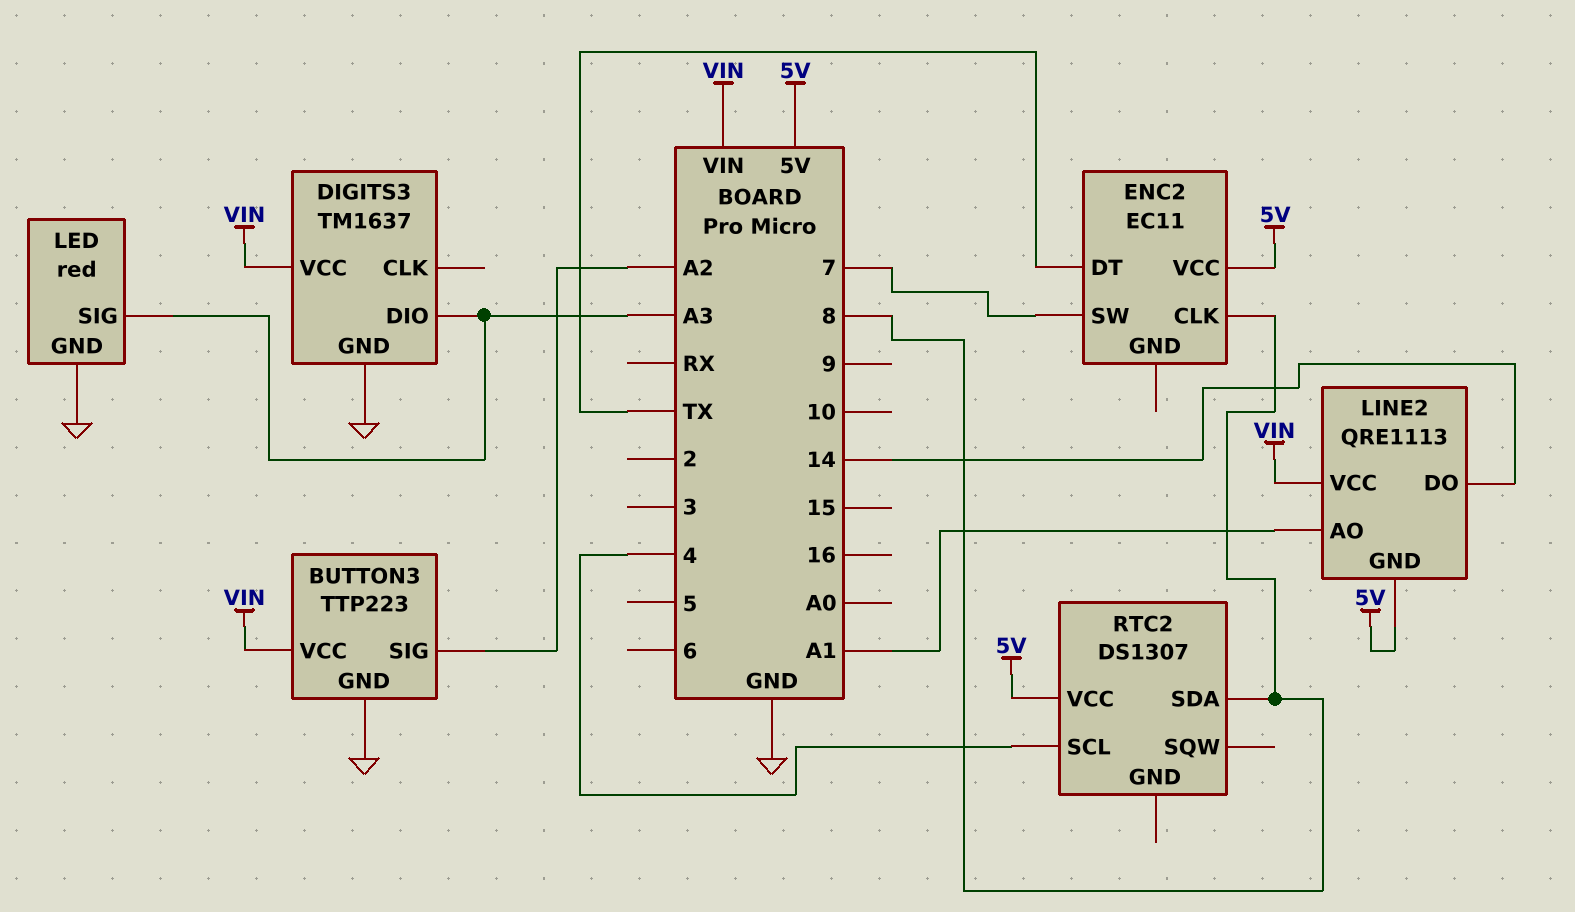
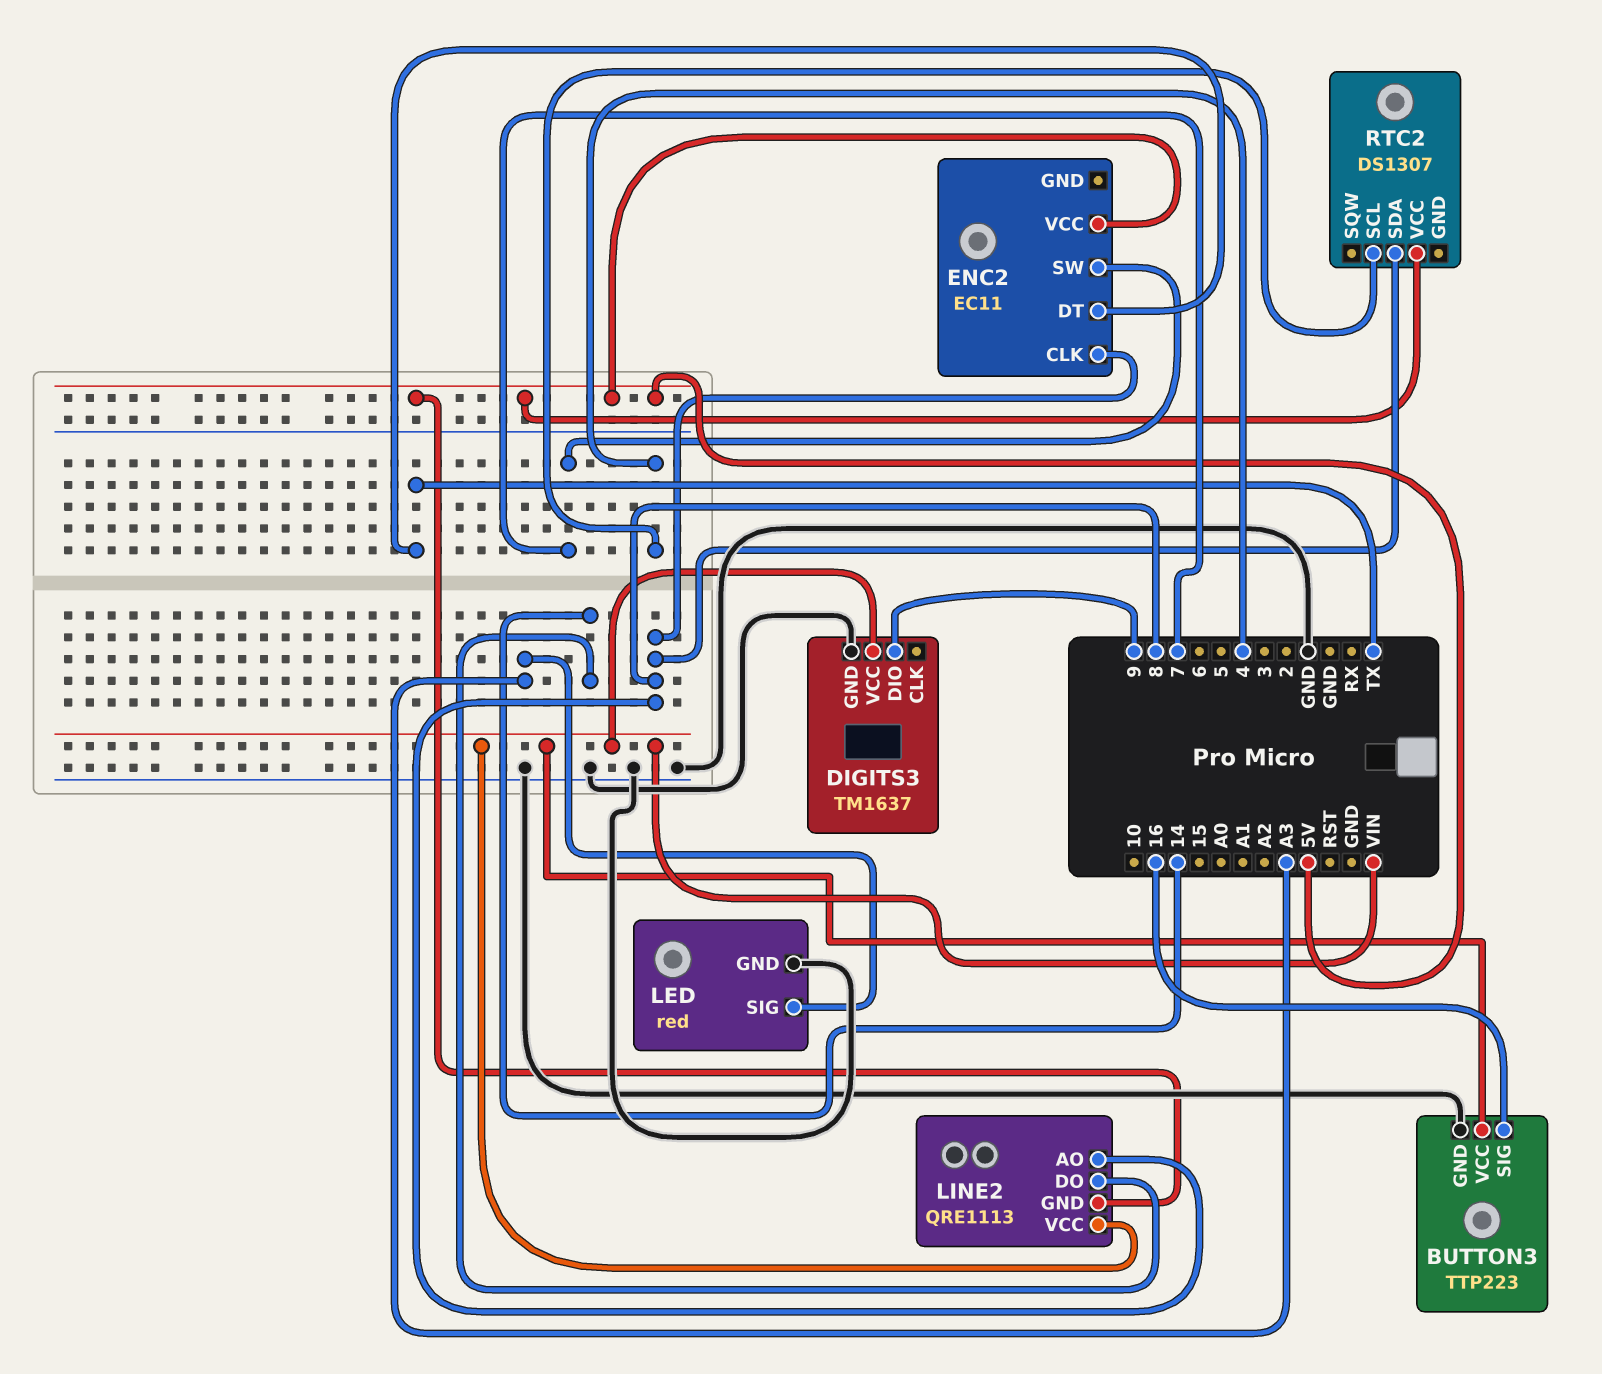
BUTTON3 pin SIG: A2 -> 16
DIGITS3 pin DIO: A3 -> 9
LINE2 pin AO: A1 -> 8

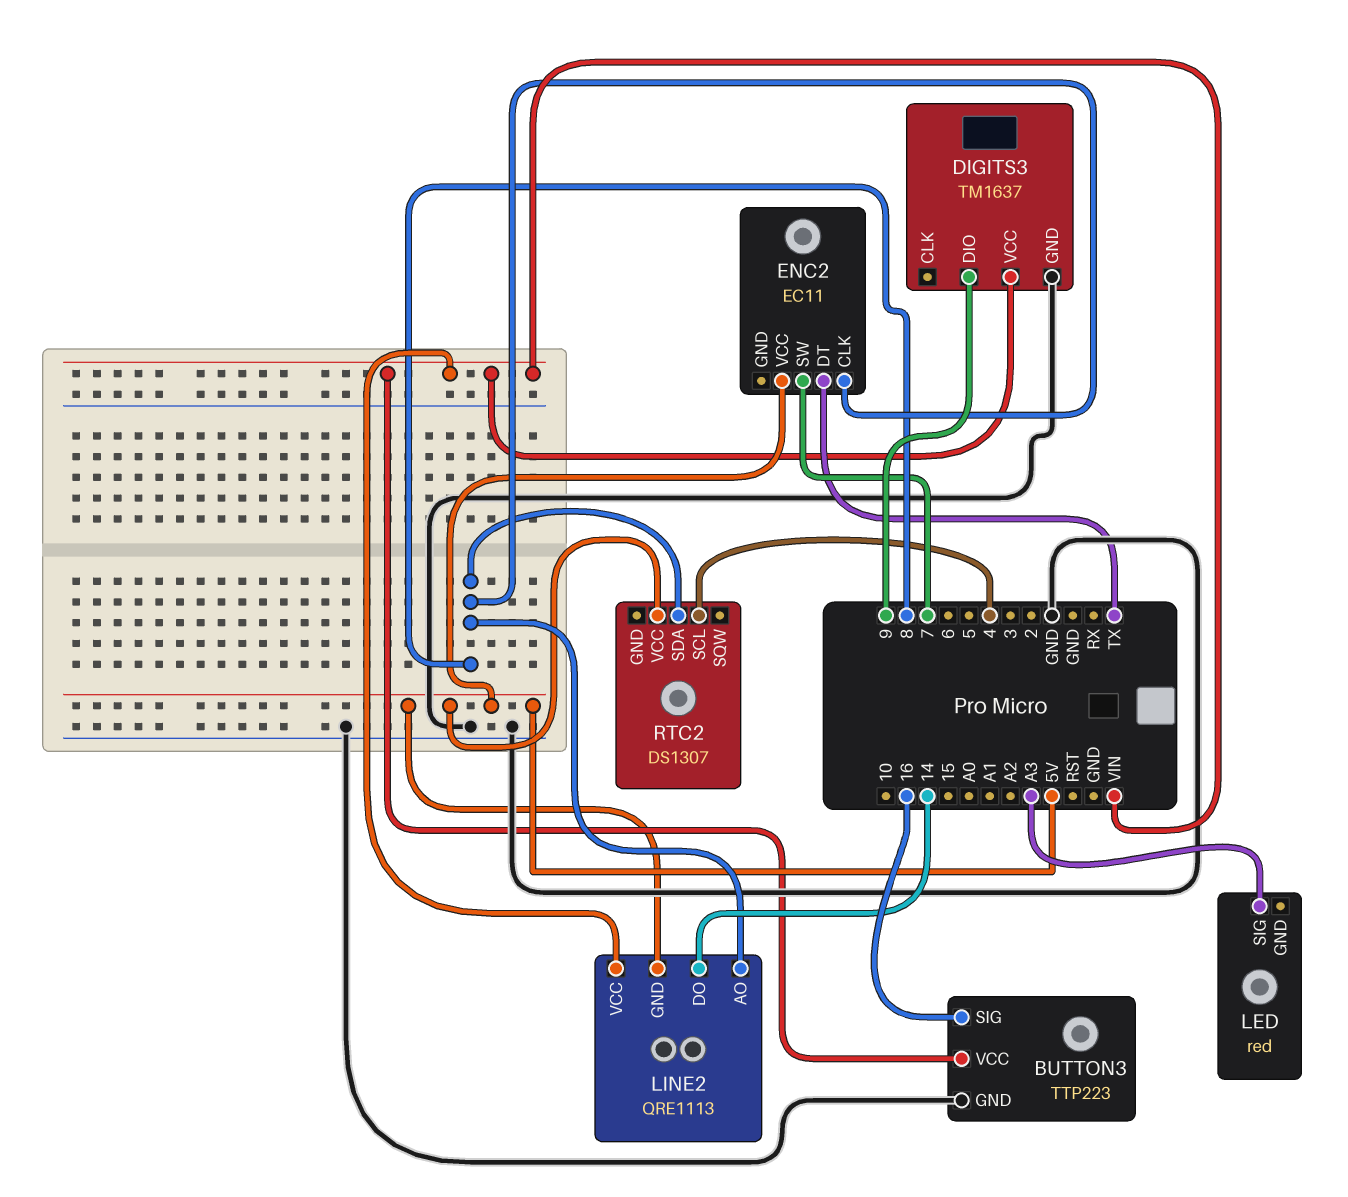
LED pin GND: GND -> none

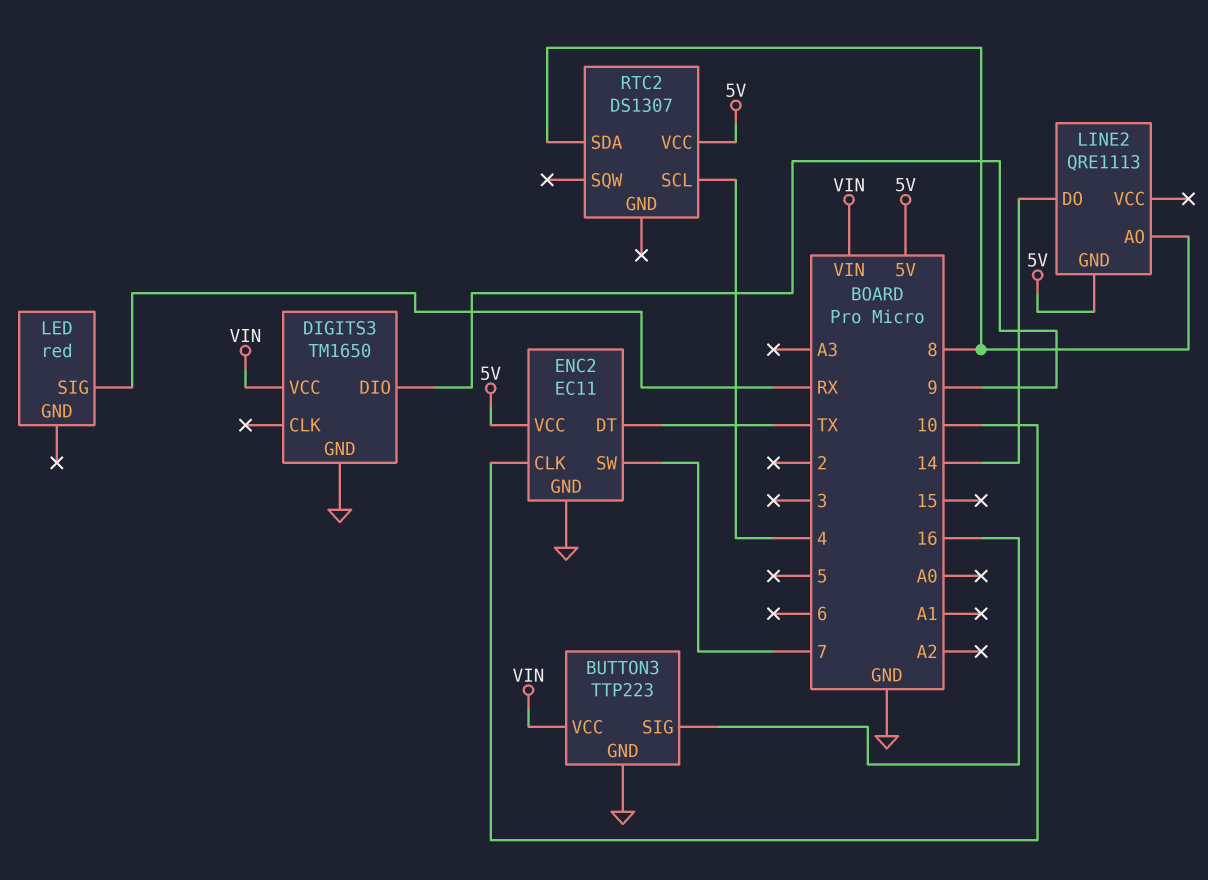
DIGITS3: TM1637 -> TM1650
ENC2 pin CLK: 8 -> 10
ENC2 pin GND: none -> GND
LED pin SIG: A3 -> RX
LINE2 pin VCC: VIN -> none

